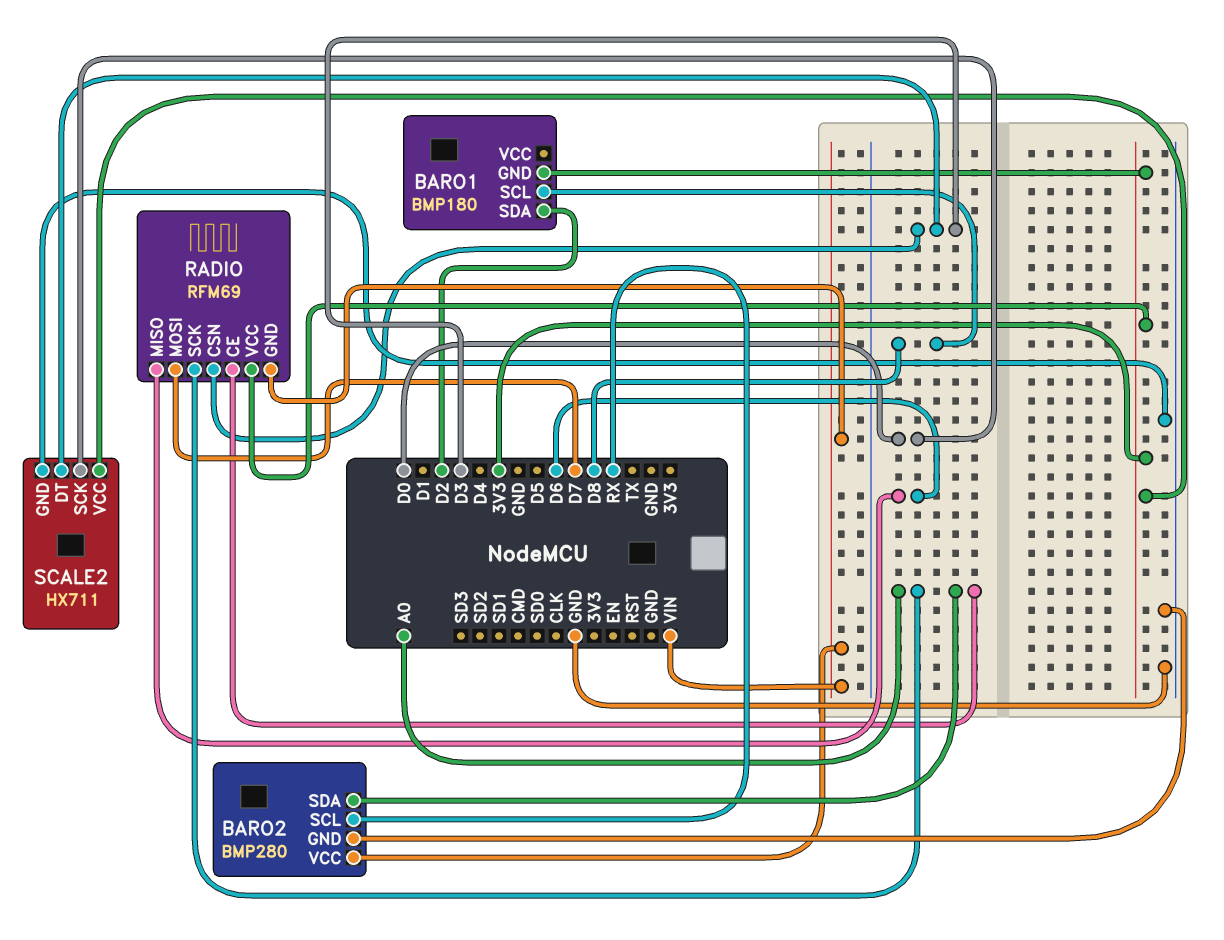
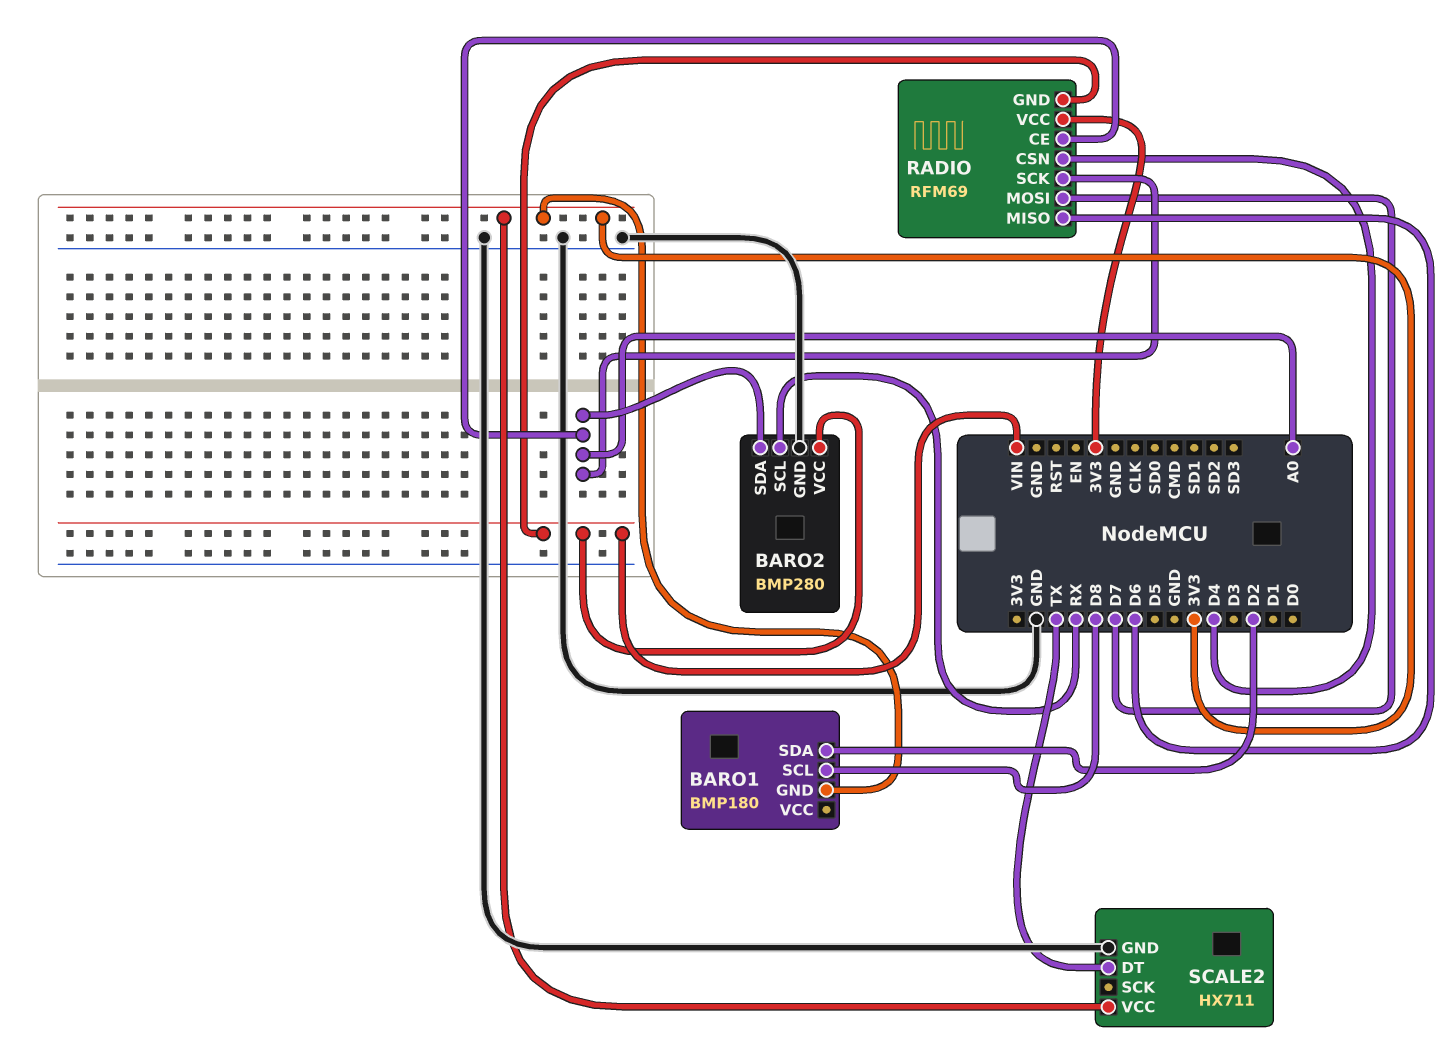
RADIO pin CSN: D3 -> D4
SCALE2 pin DT: D3 -> TX
SCALE2 pin SCK: D0 -> none

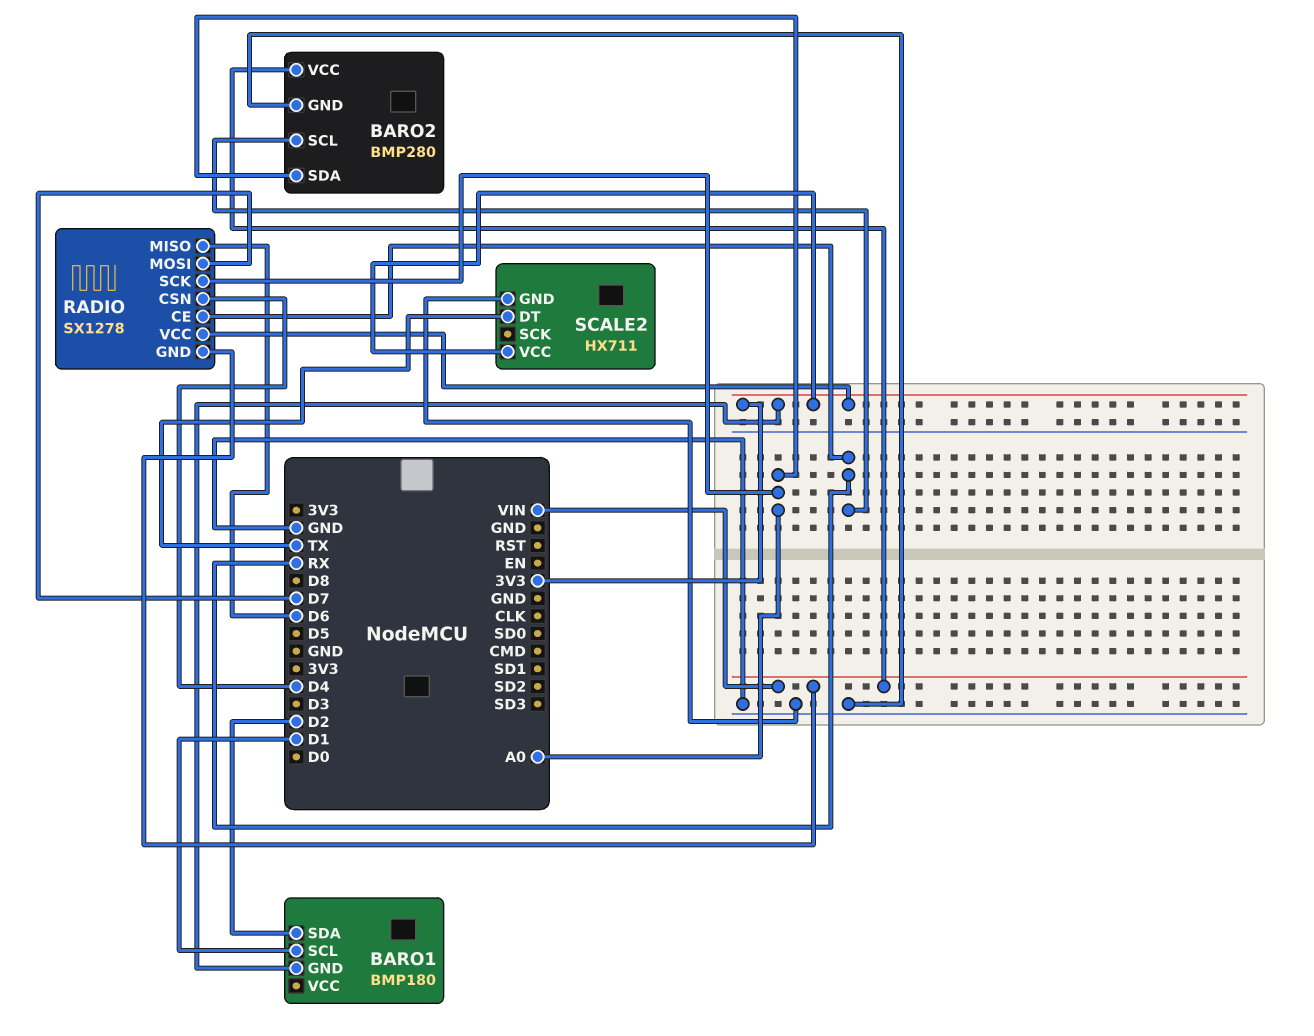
BARO1 pin SCL: D8 -> D1
RADIO: RFM69 -> SX1278
RADIO pin CE: A0 -> RX

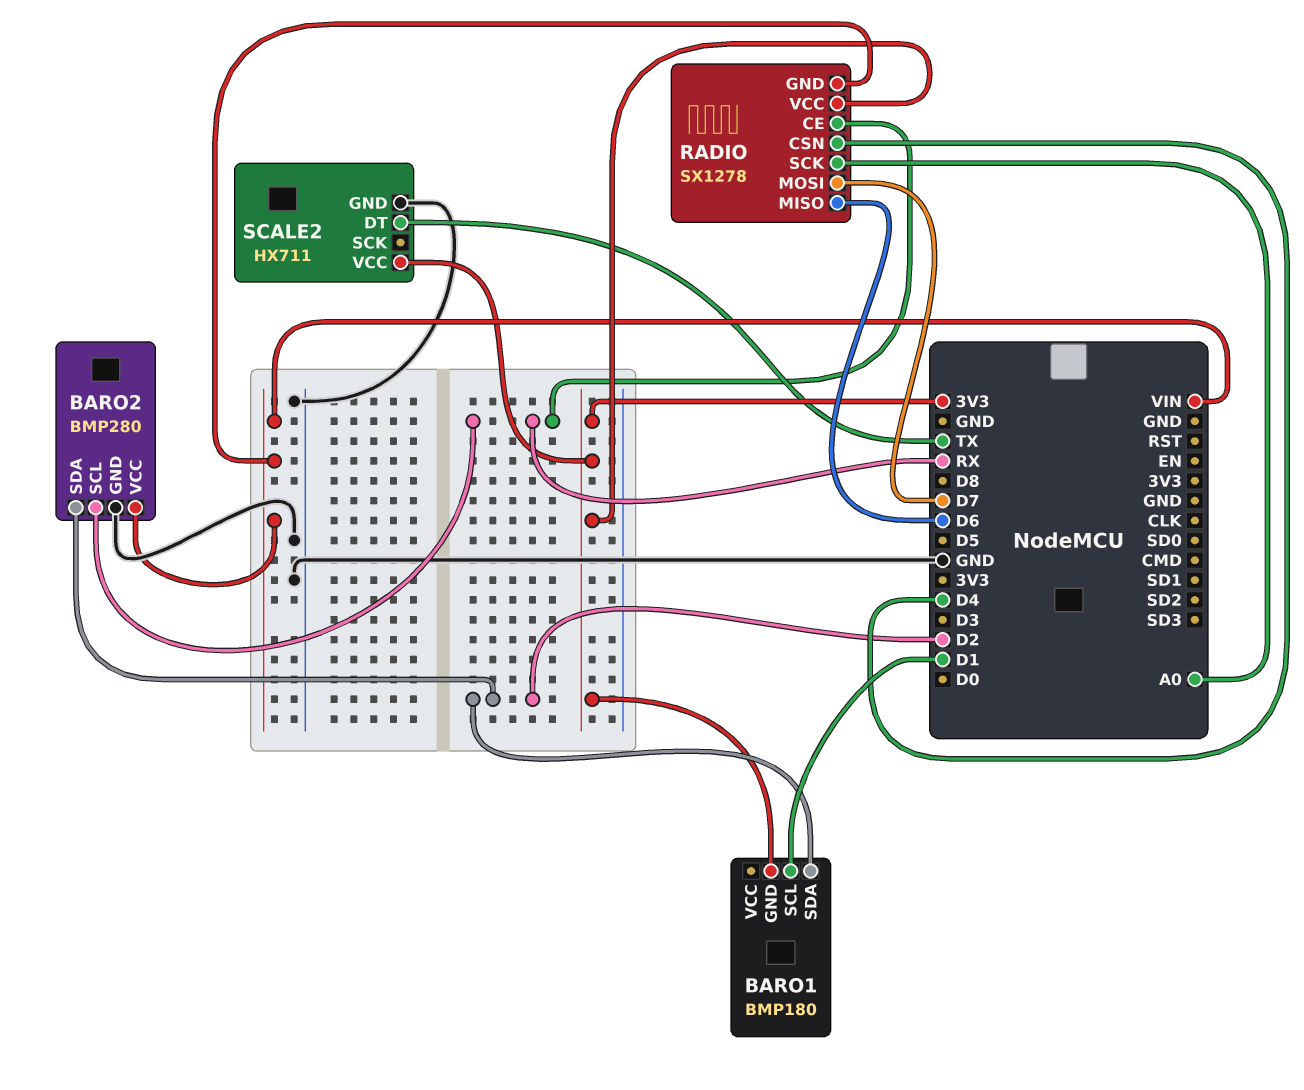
BARO2 pin SDA: A0 -> D2

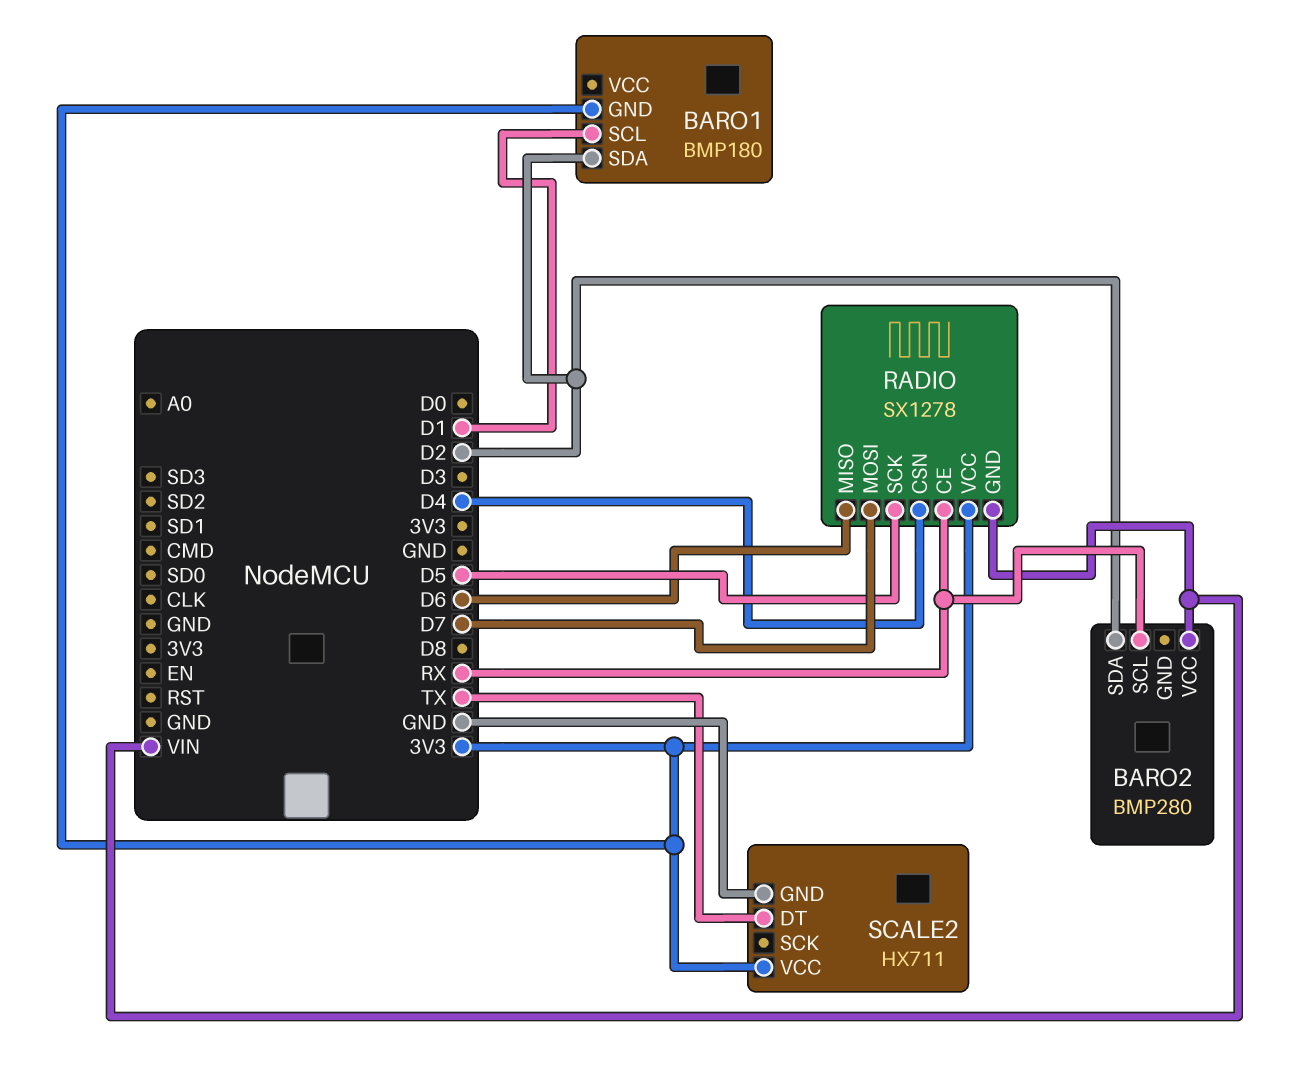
BARO2 pin GND: GND -> none
RADIO pin SCK: A0 -> D5

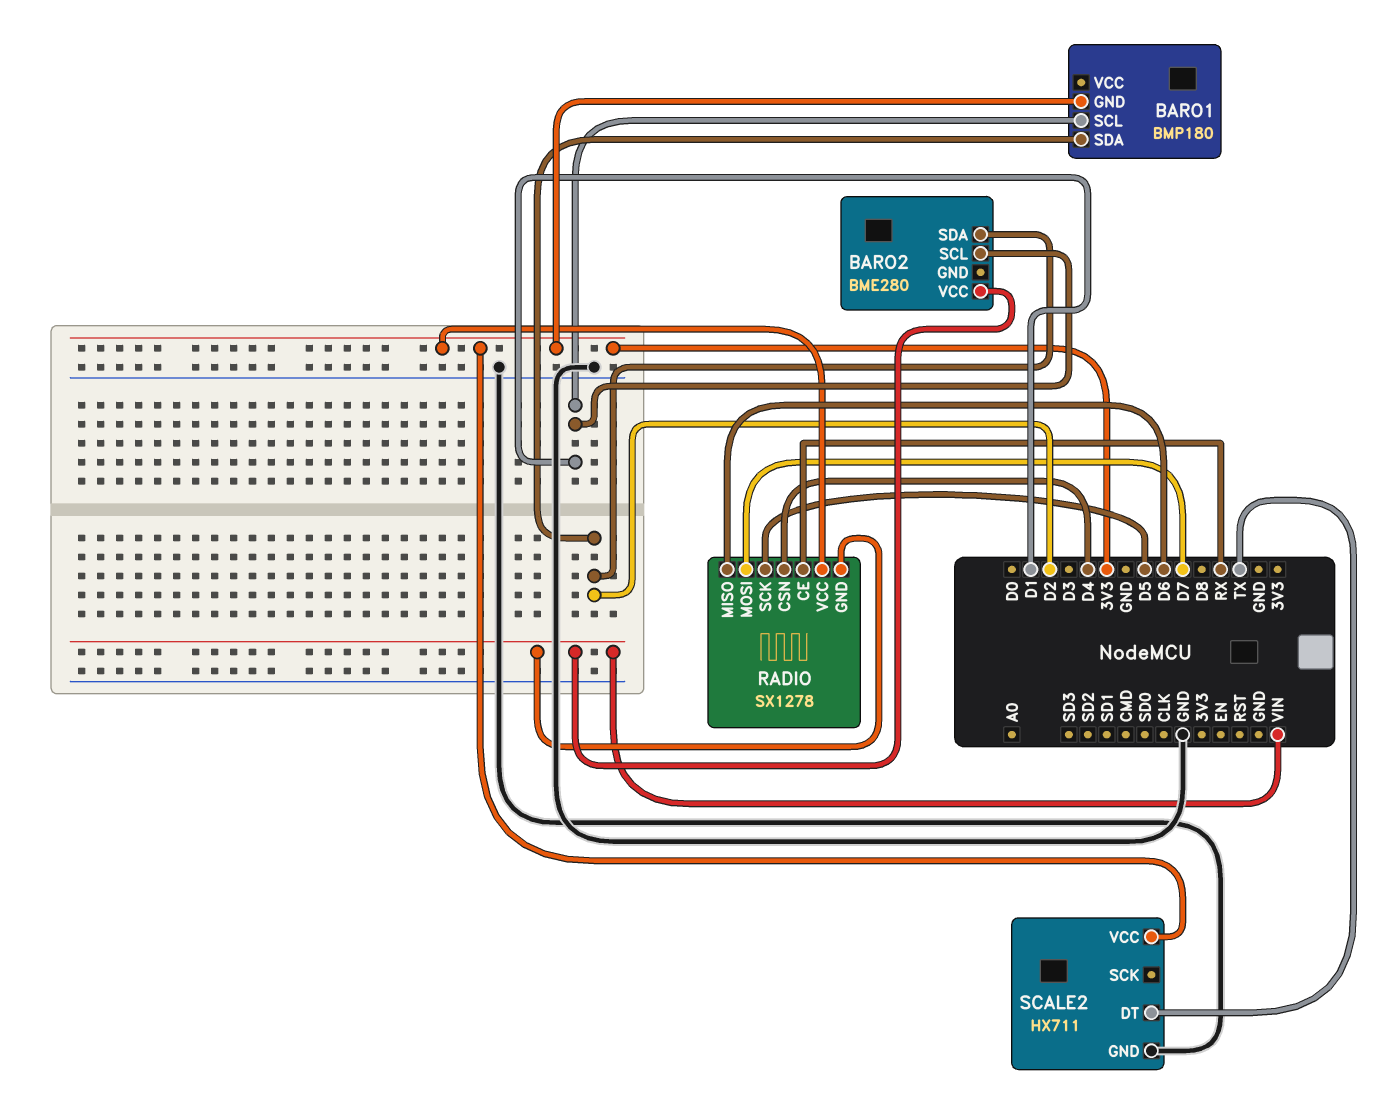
BARO2: BMP280 -> BME280
BARO2 pin SCL: RX -> D1

